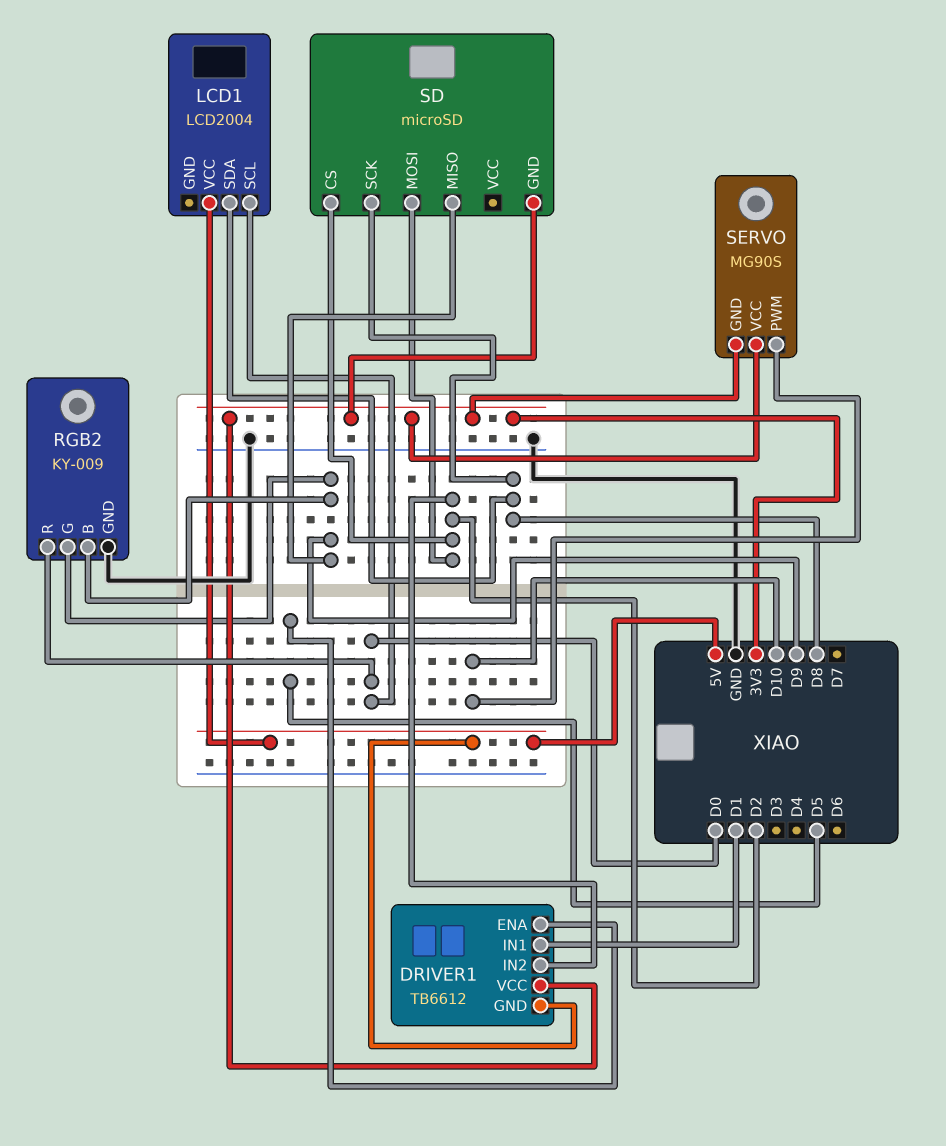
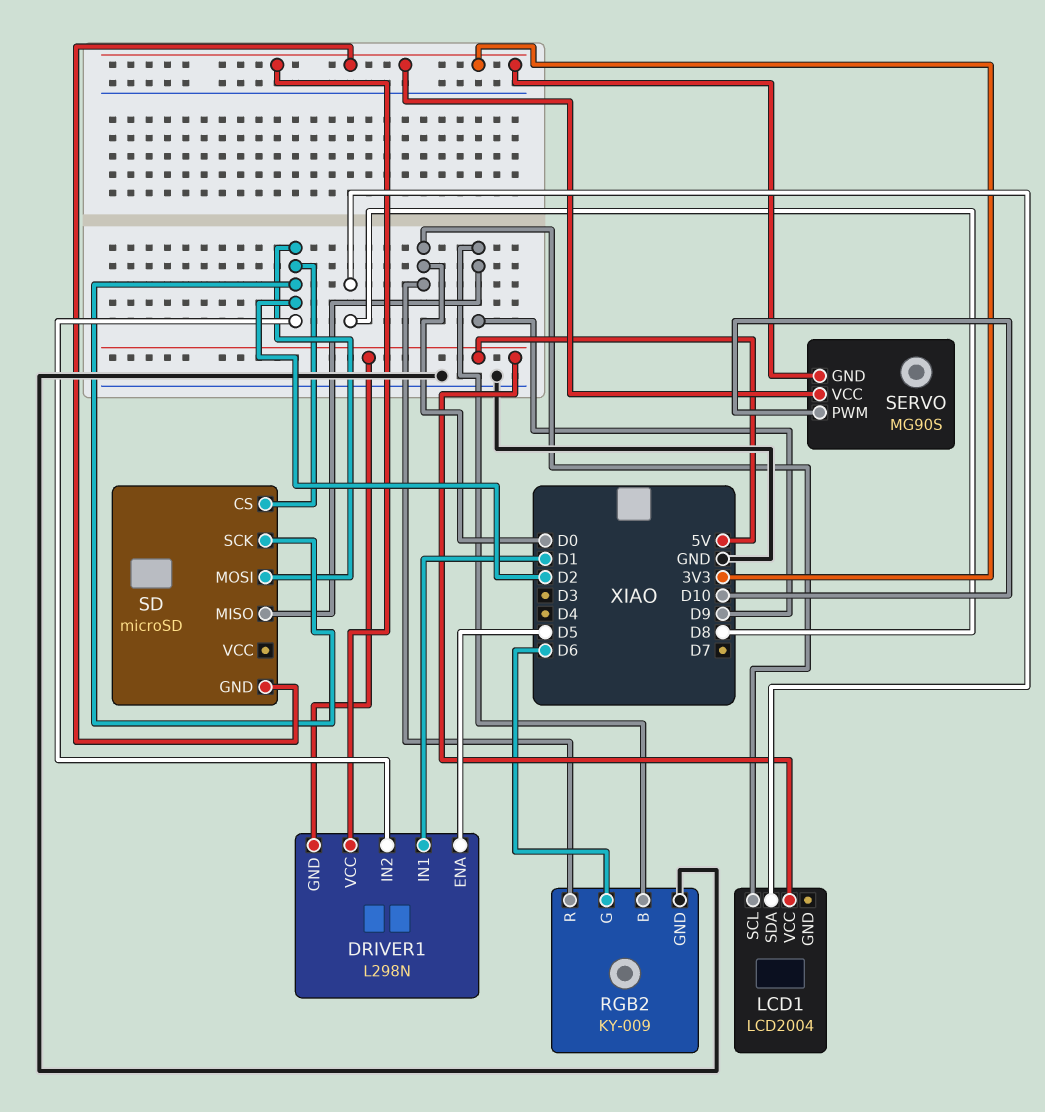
DRIVER1: TB6612 -> L298N
RGB2 pin G: D9 -> D6
SD pin SCK: D8 -> D2

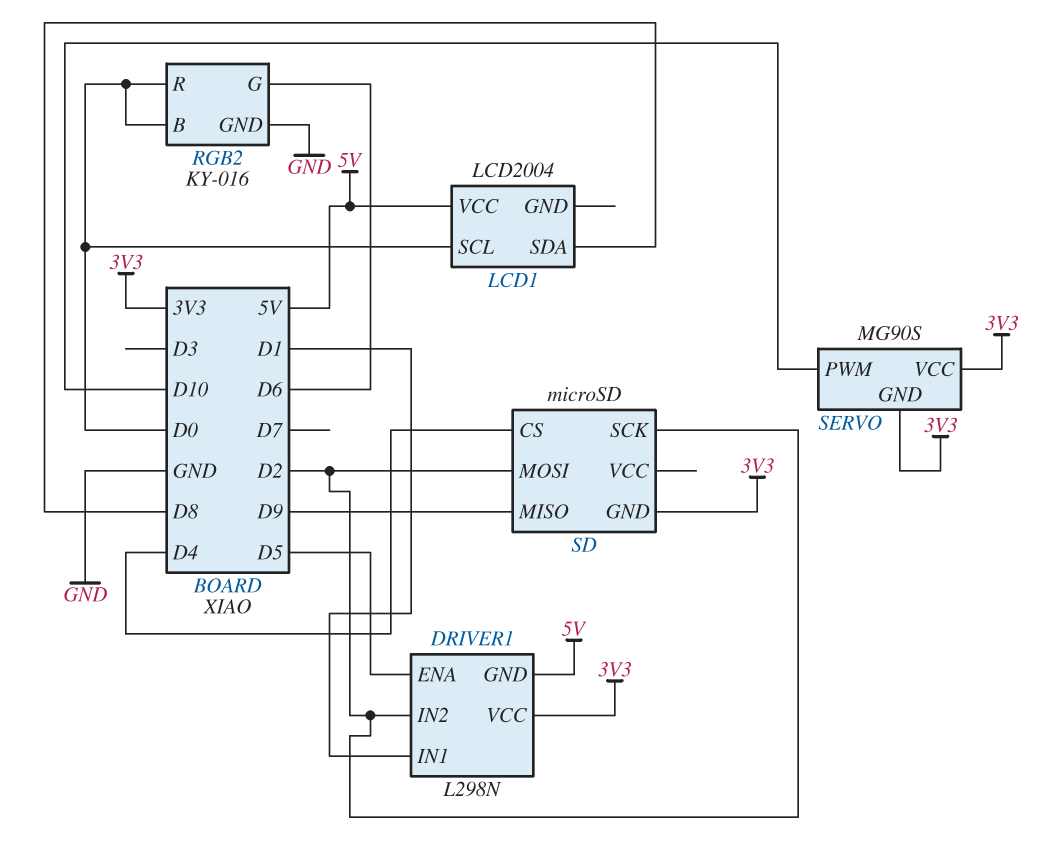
RGB2: KY-009 -> KY-016
RGB2 pin B: D9 -> D0
SD pin CS: D2 -> D4

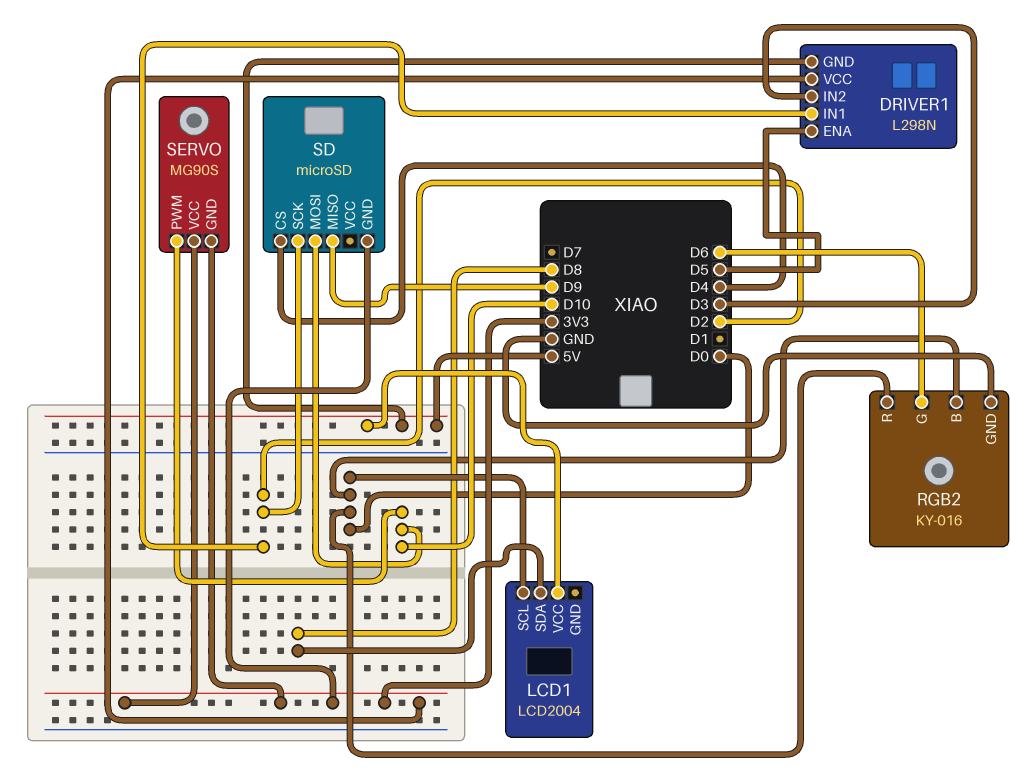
DRIVER1 pin IN1: D1 -> D2
DRIVER1 pin IN2: D2 -> D3
SD pin MOSI: D2 -> D10

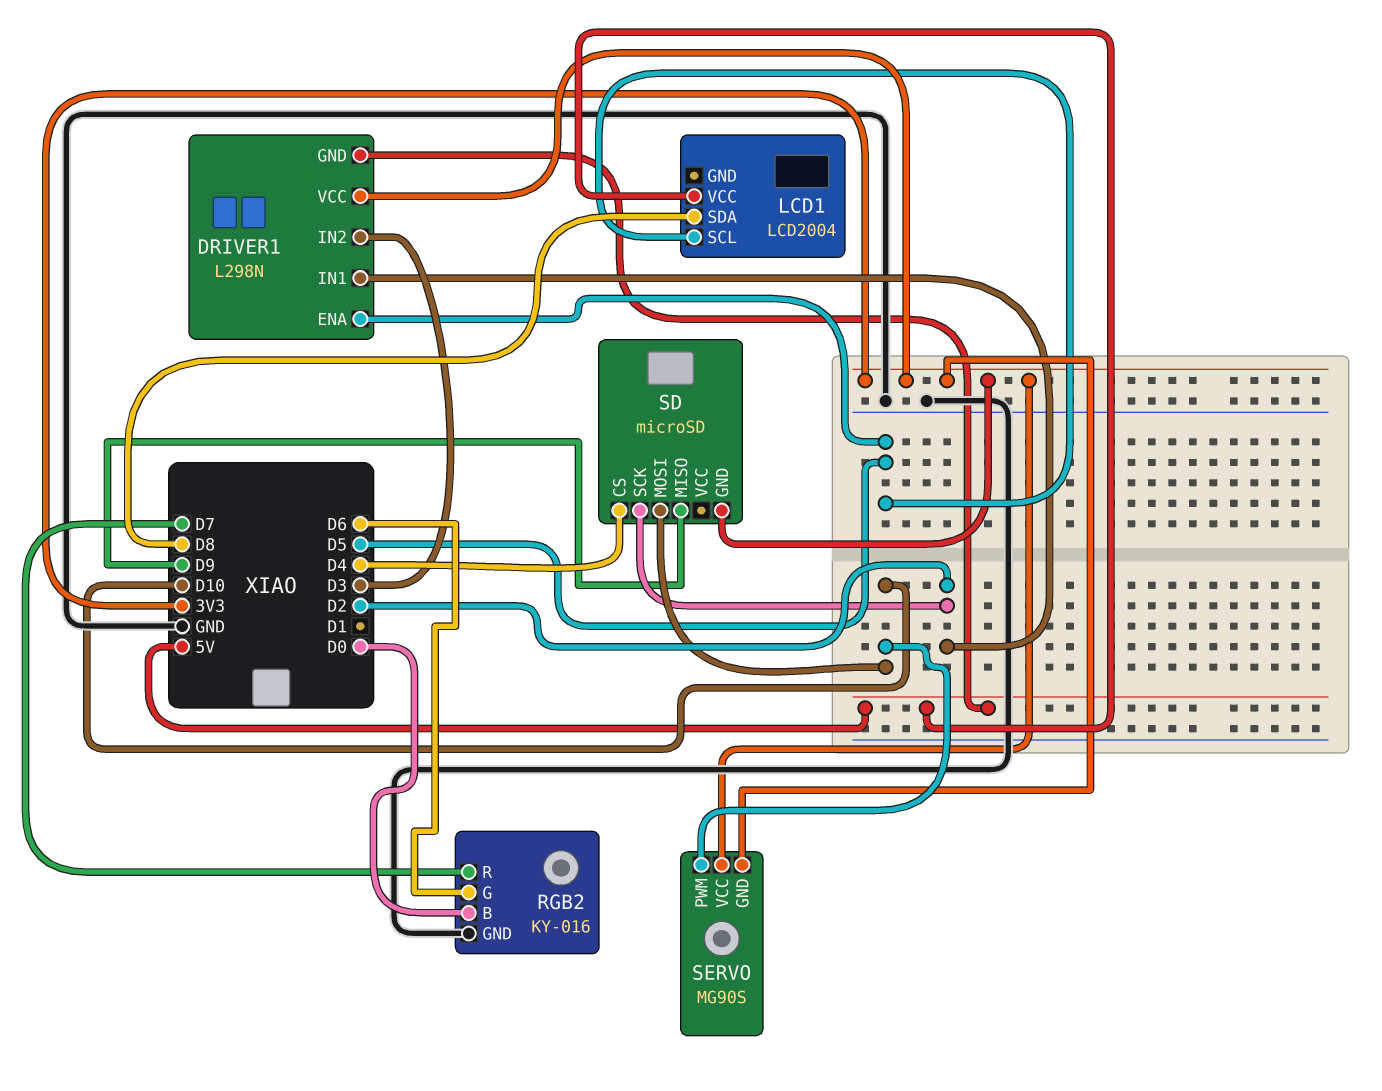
LCD1 pin SCL: D0 -> D5
RGB2 pin R: D0 -> D7

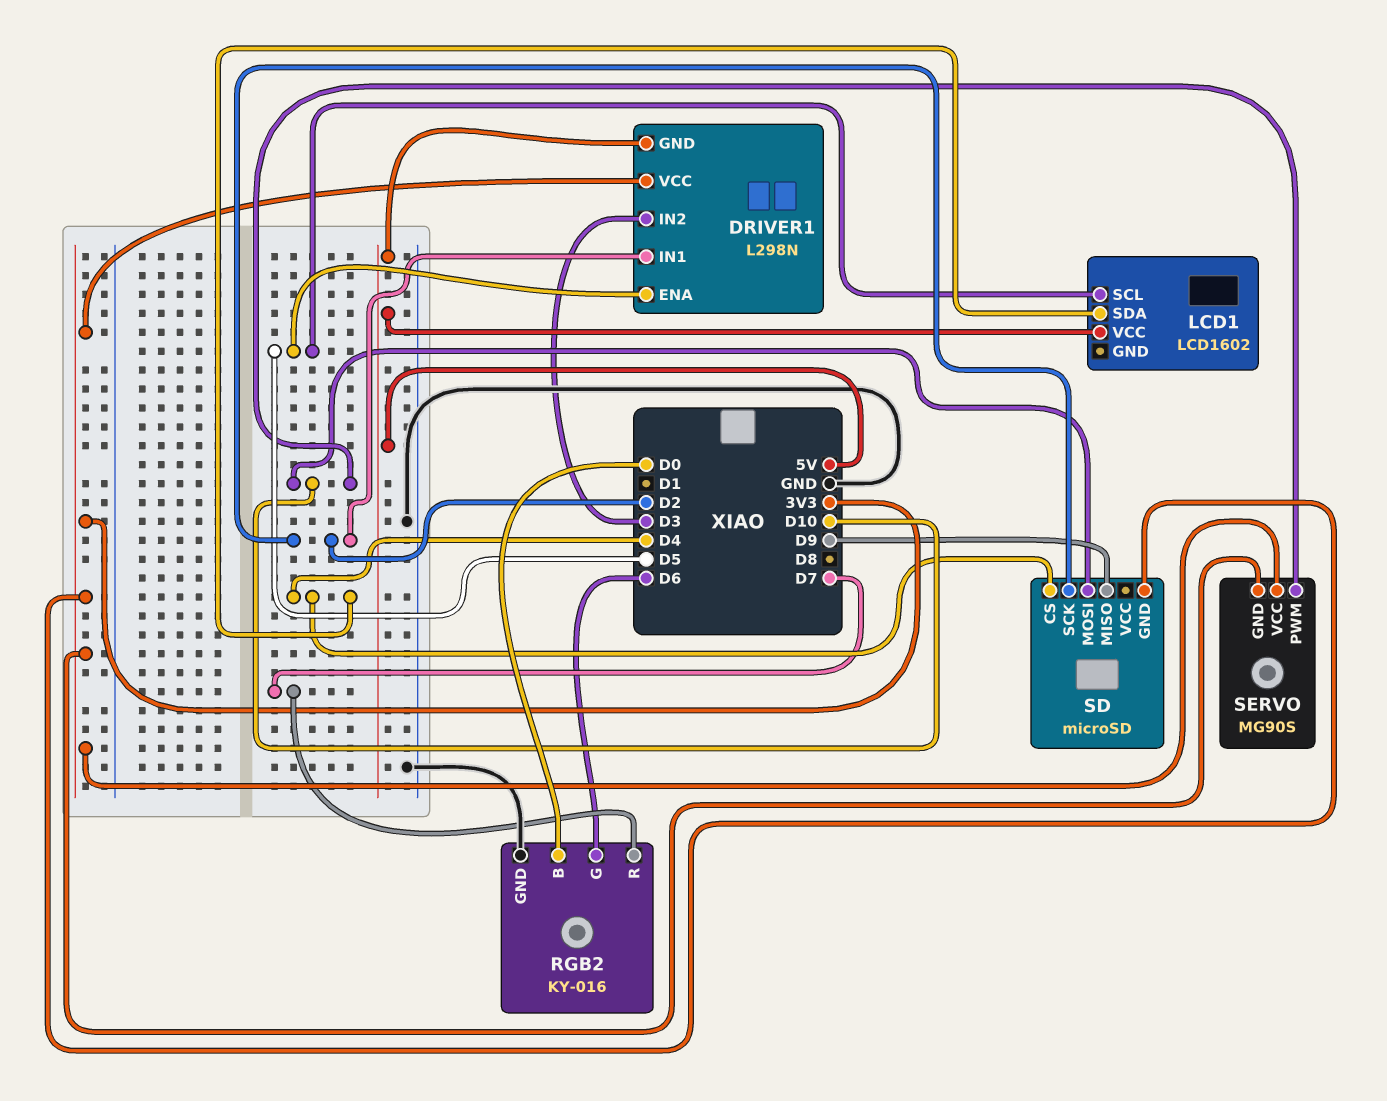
LCD1: LCD2004 -> LCD1602
LCD1 pin SDA: D8 -> D4

